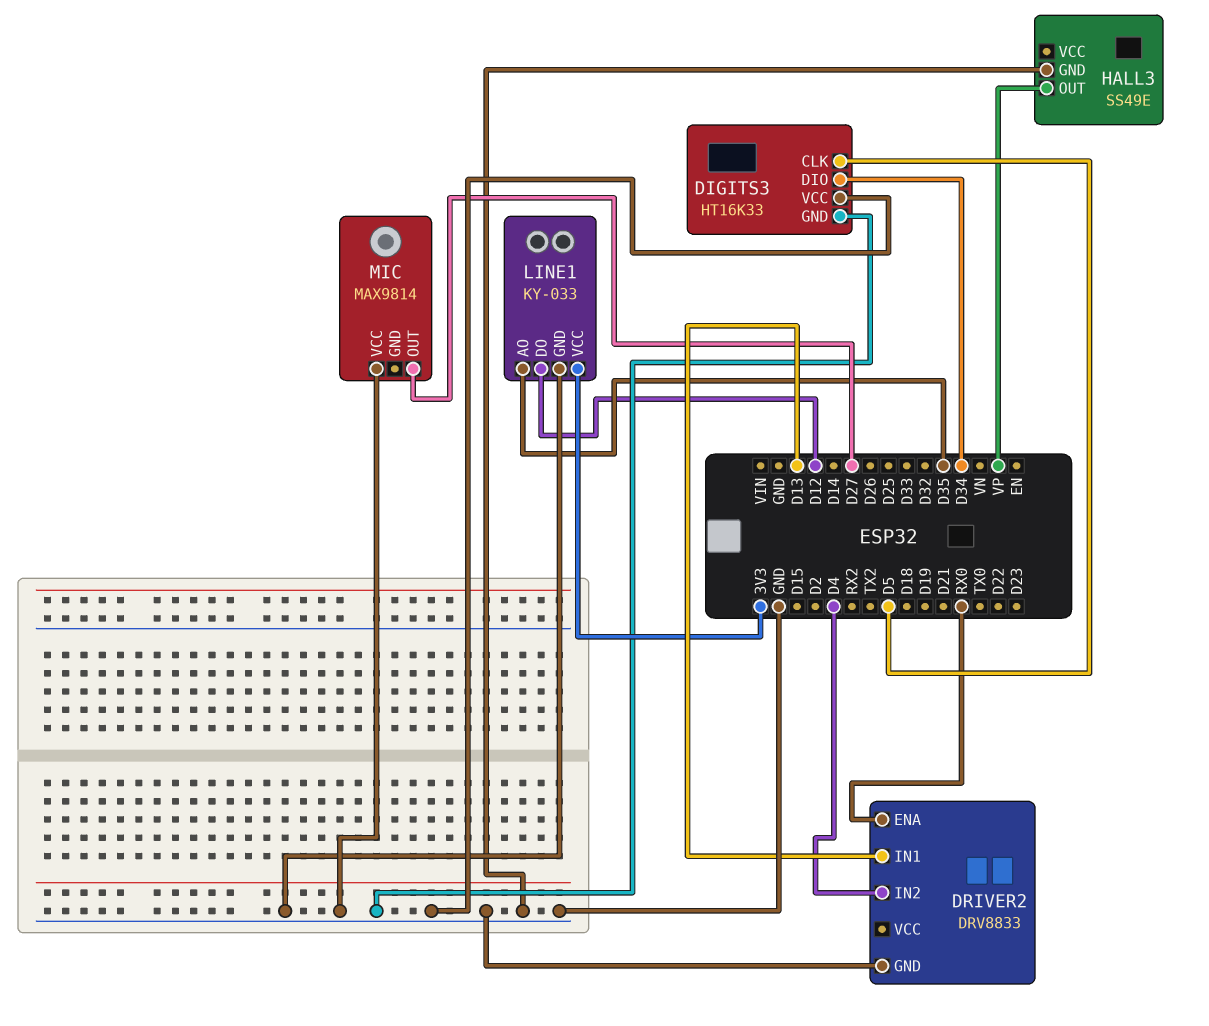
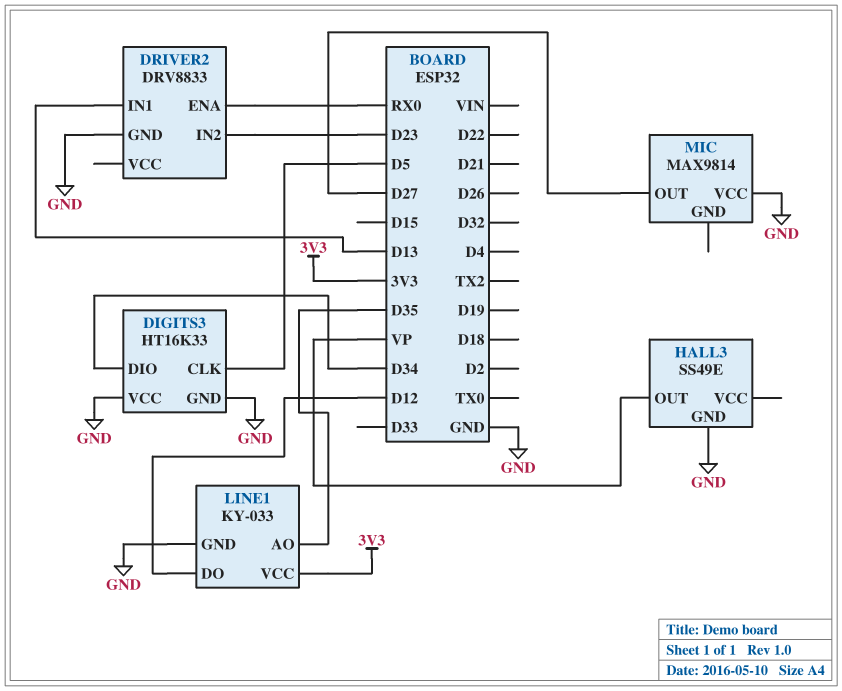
DRIVER2 pin IN2: D4 -> D23

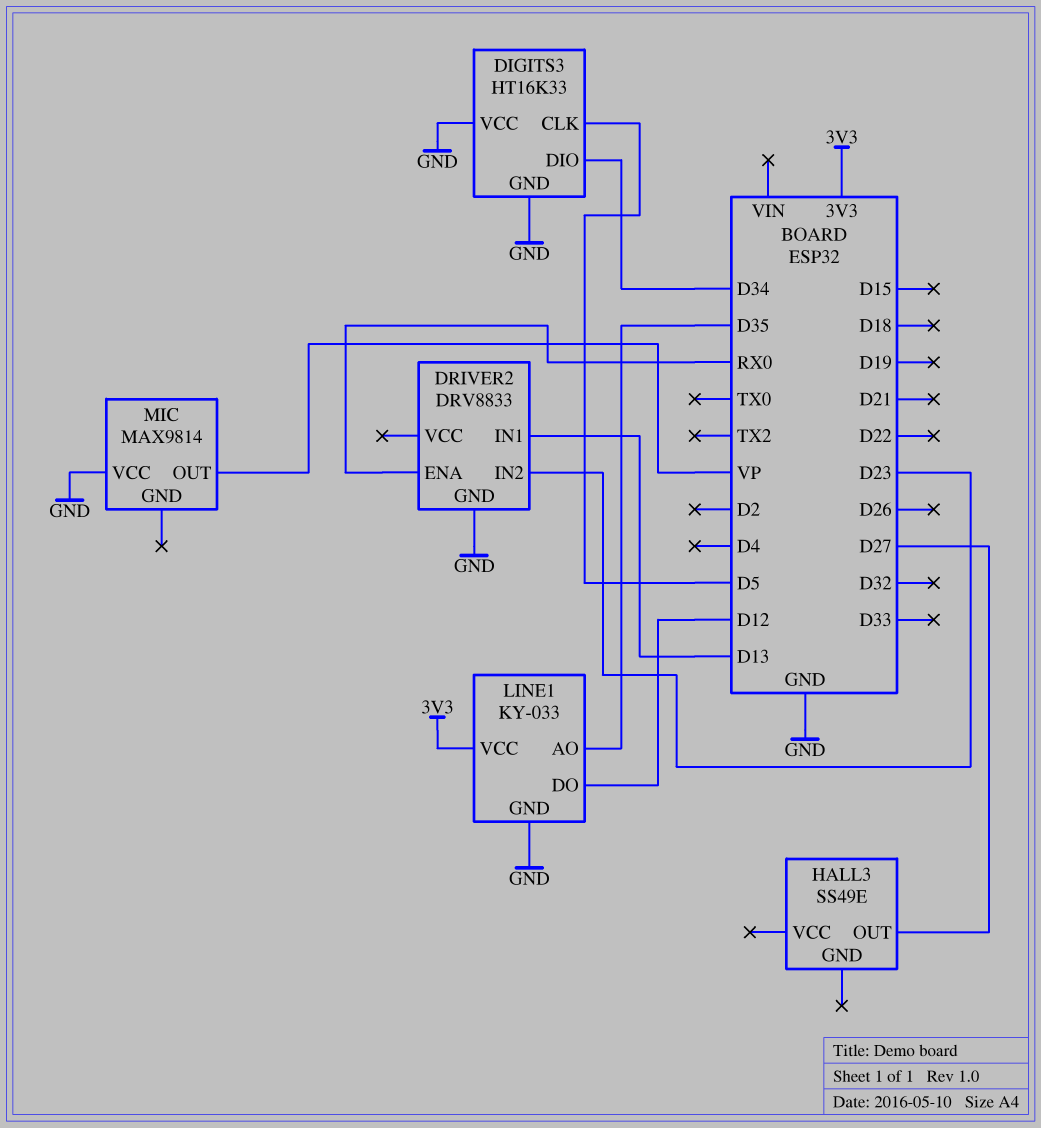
HALL3 pin GND: GND -> none
HALL3 pin OUT: VP -> D27
MIC pin OUT: D27 -> VP

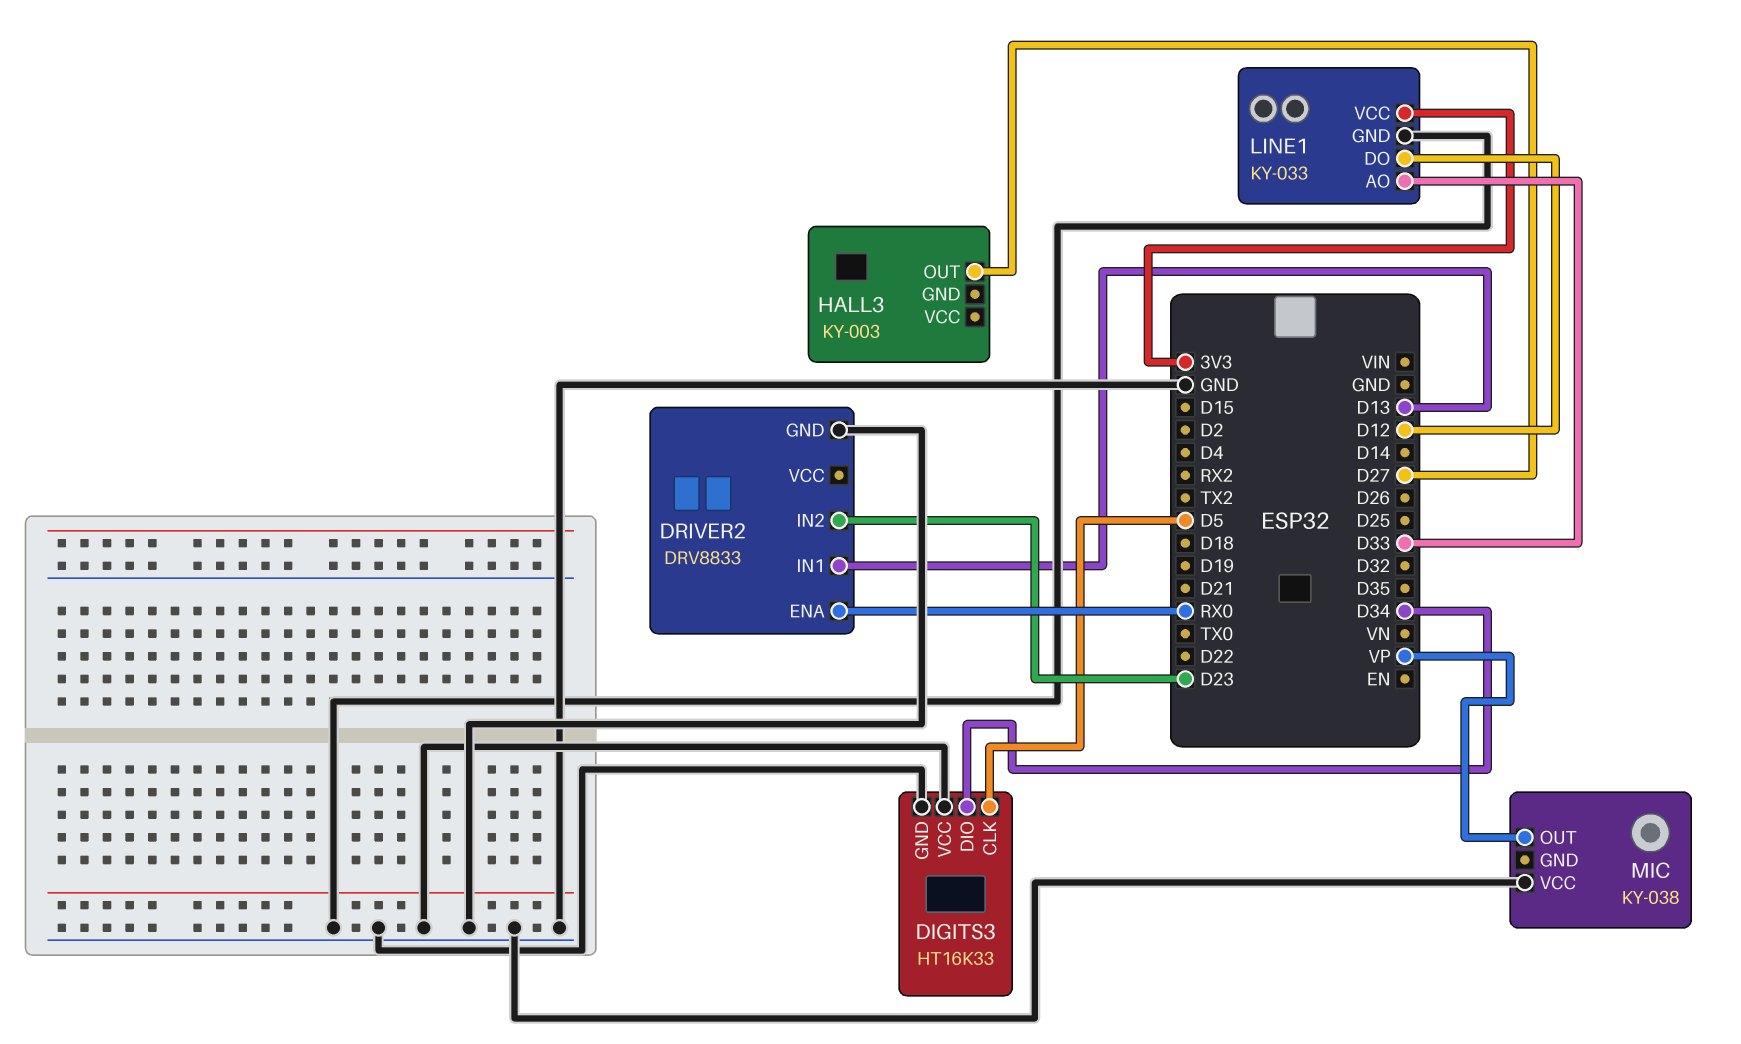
HALL3: SS49E -> KY-003
LINE1 pin AO: D35 -> D33
MIC: MAX9814 -> KY-038

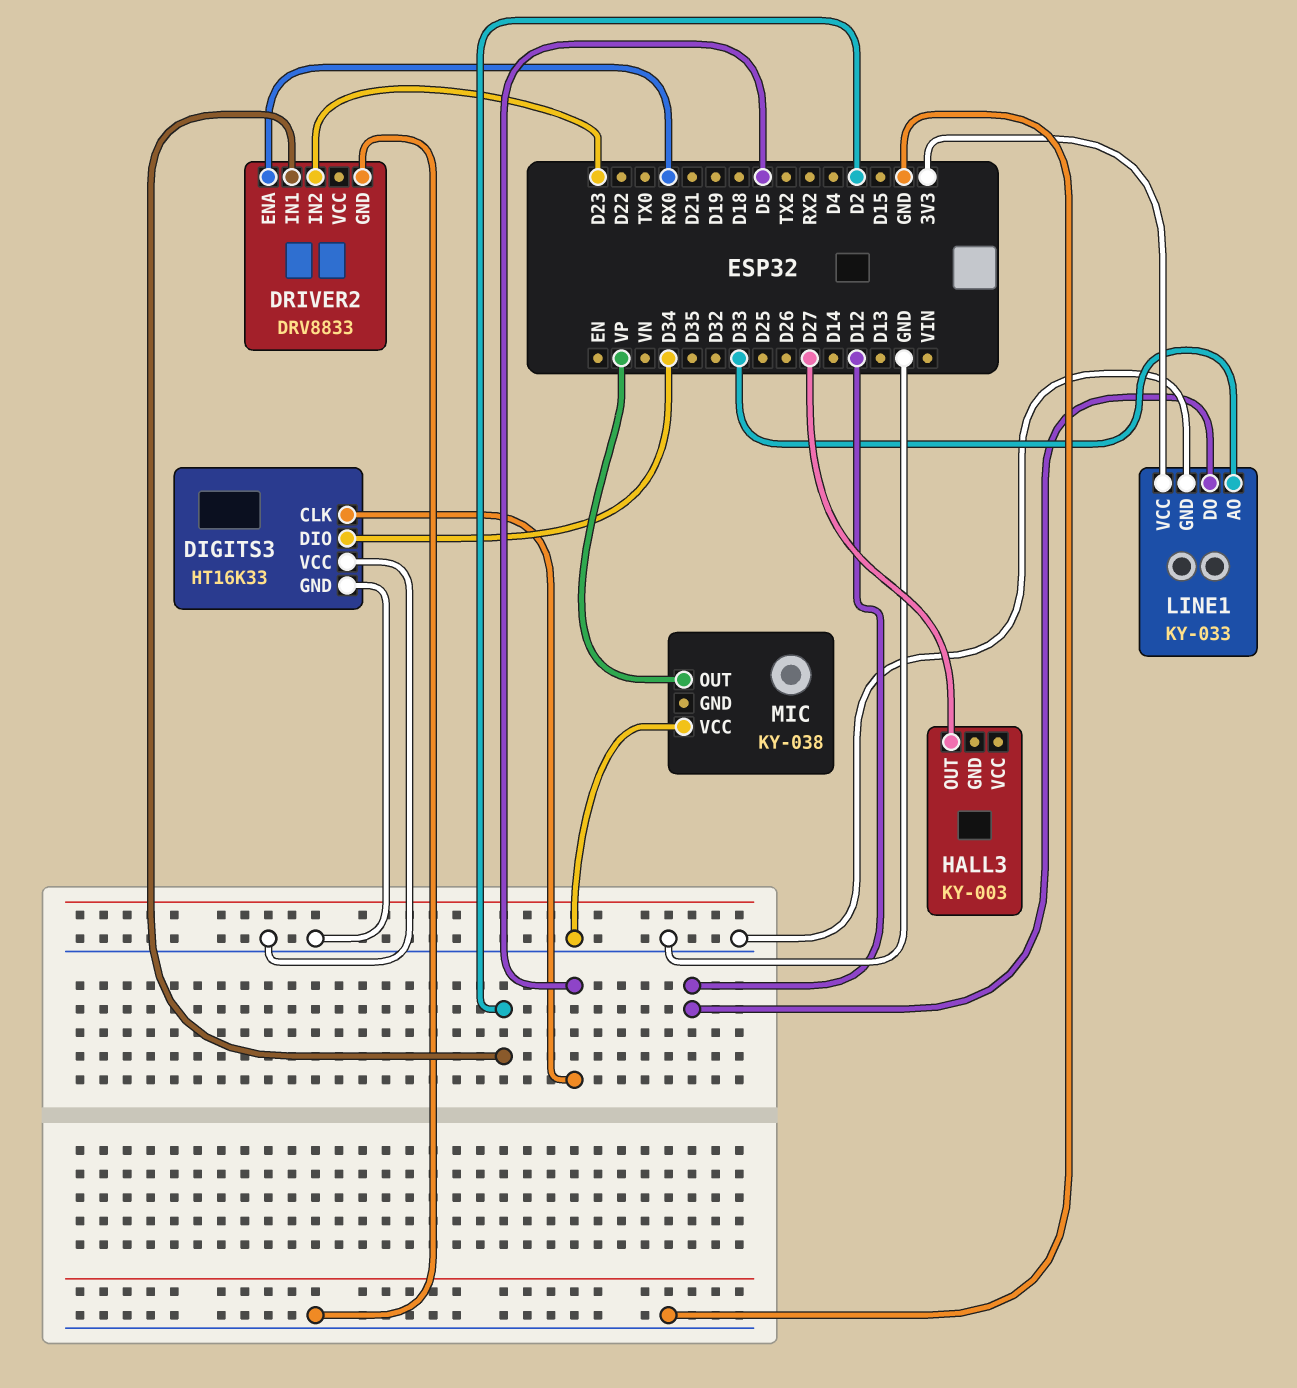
DRIVER2 pin IN1: D13 -> D2

